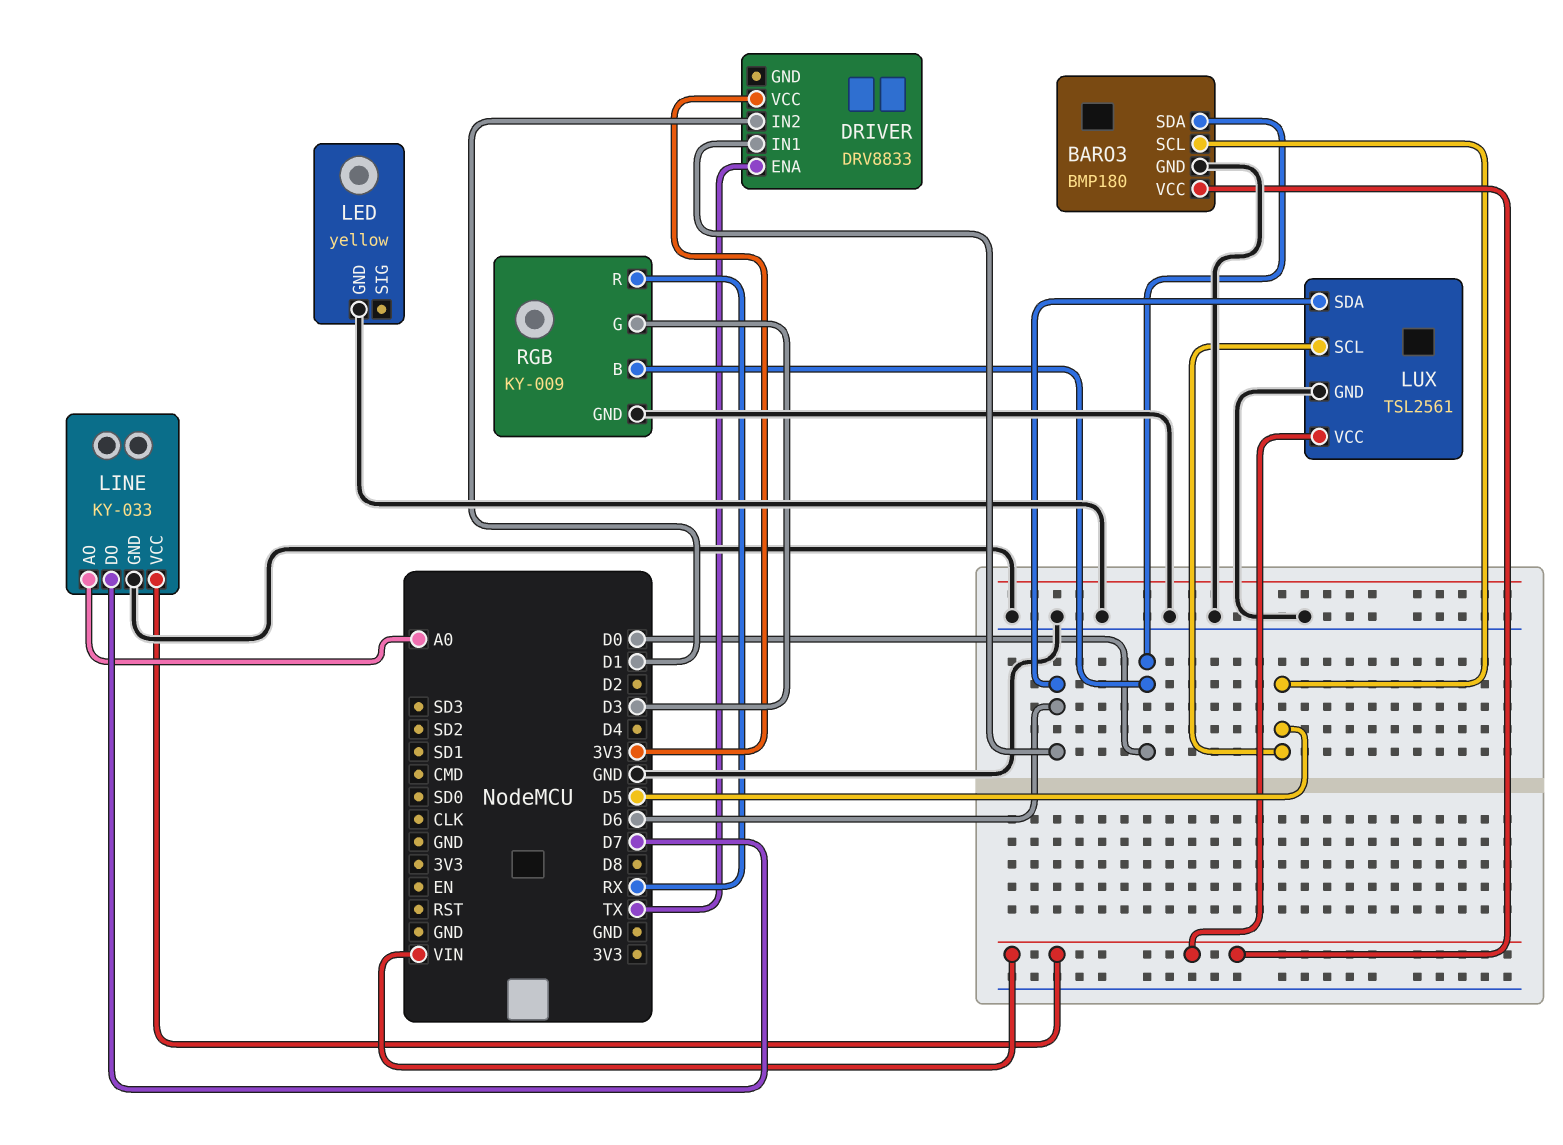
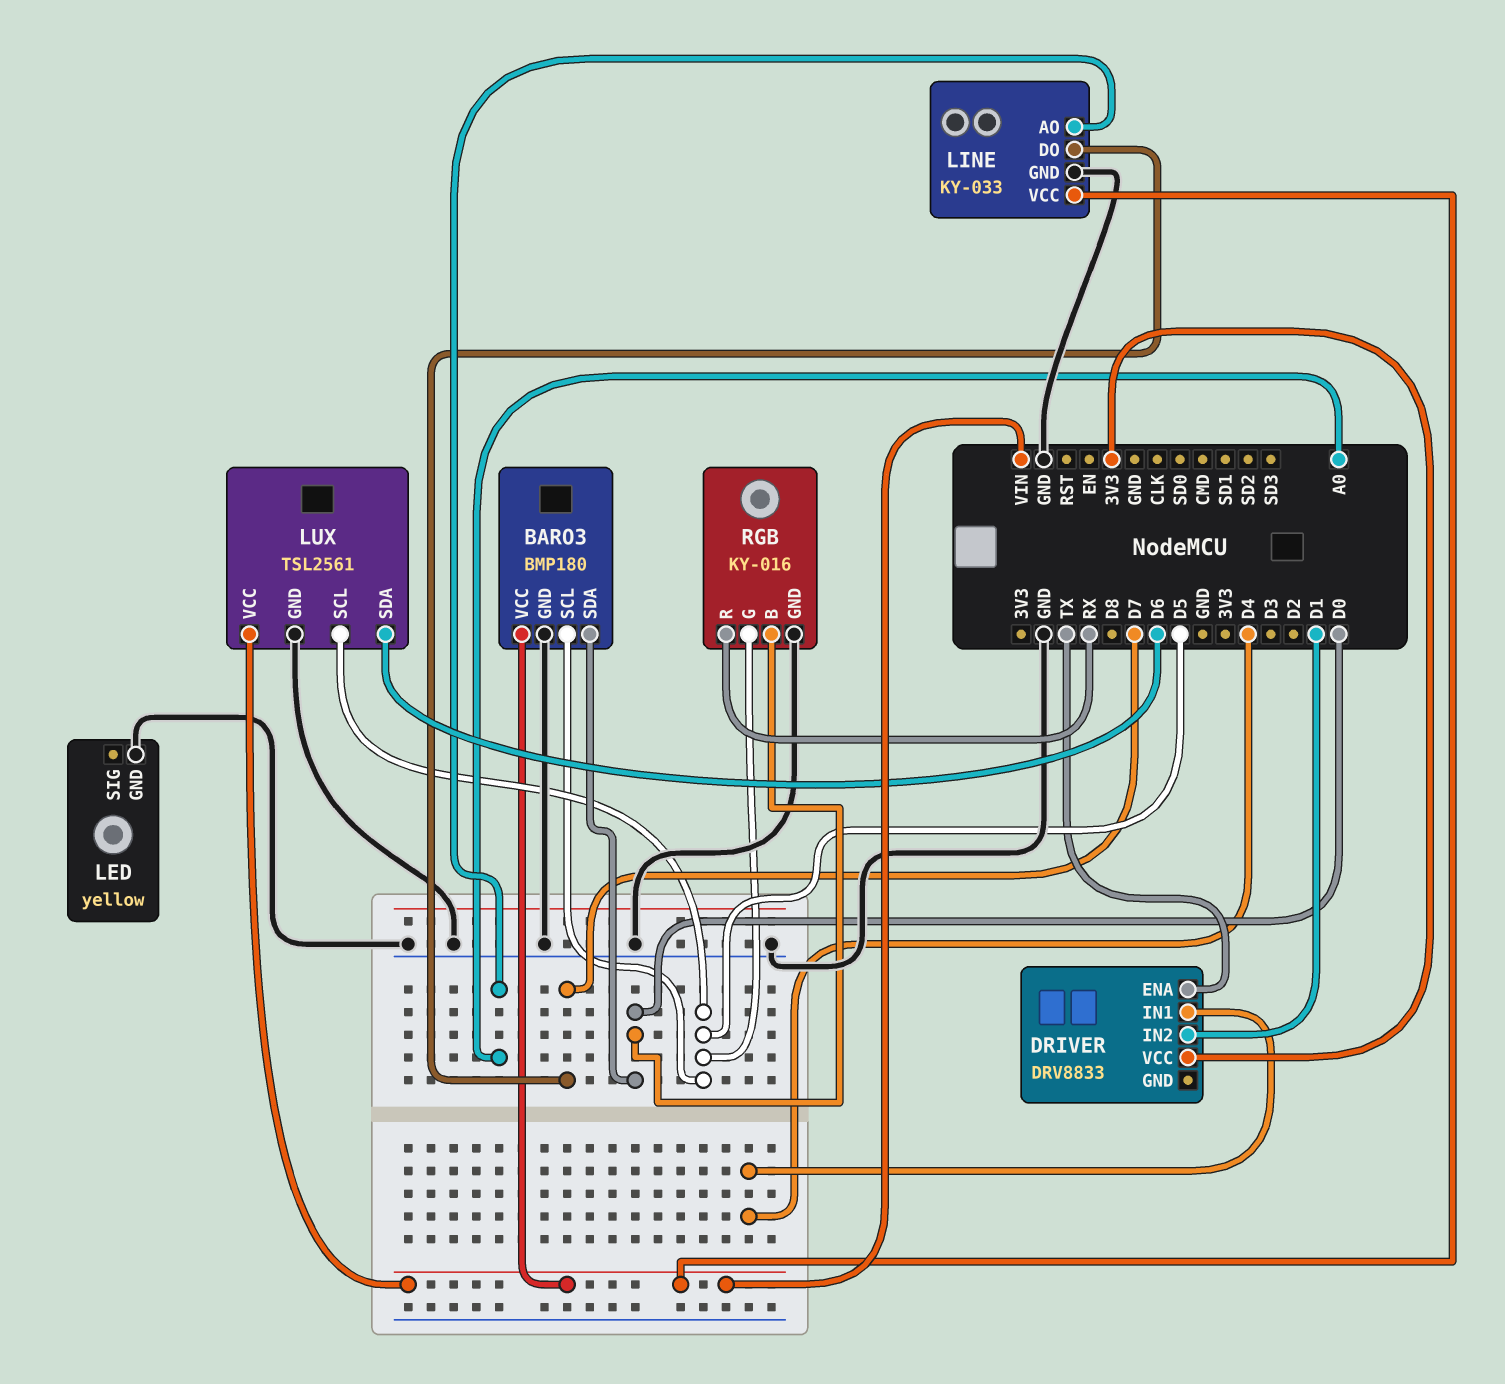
DRIVER pin IN1: D6 -> D4
RGB: KY-009 -> KY-016
RGB pin G: D3 -> D5

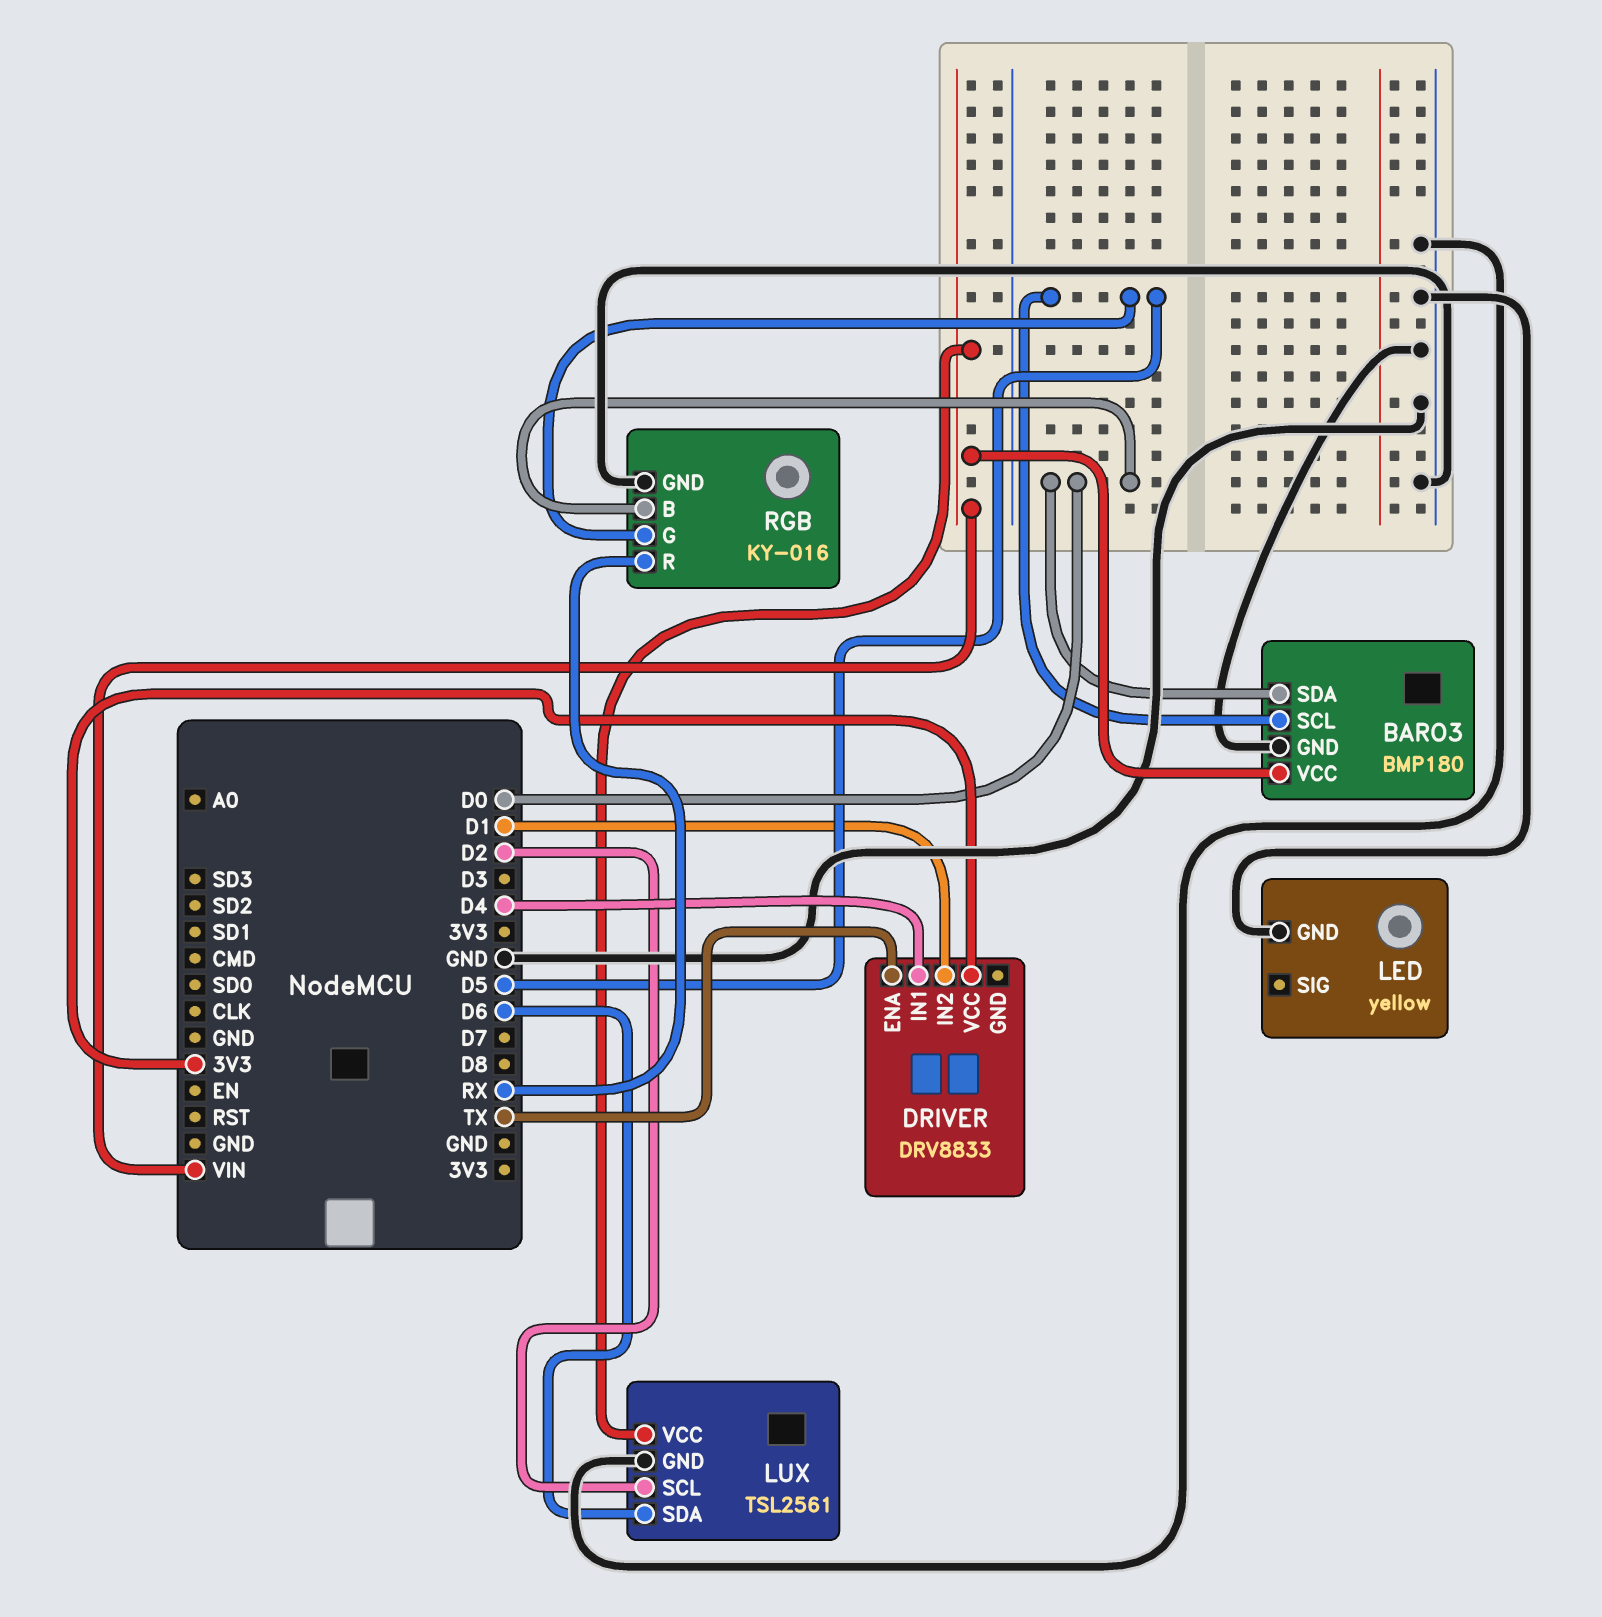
LINE: KY-033 -> none
LINE pin AO: A0 -> none
LINE pin DO: D7 -> none
LINE pin GND: GND -> none
LINE pin VCC: VIN -> none
LUX pin SCL: D5 -> D2

